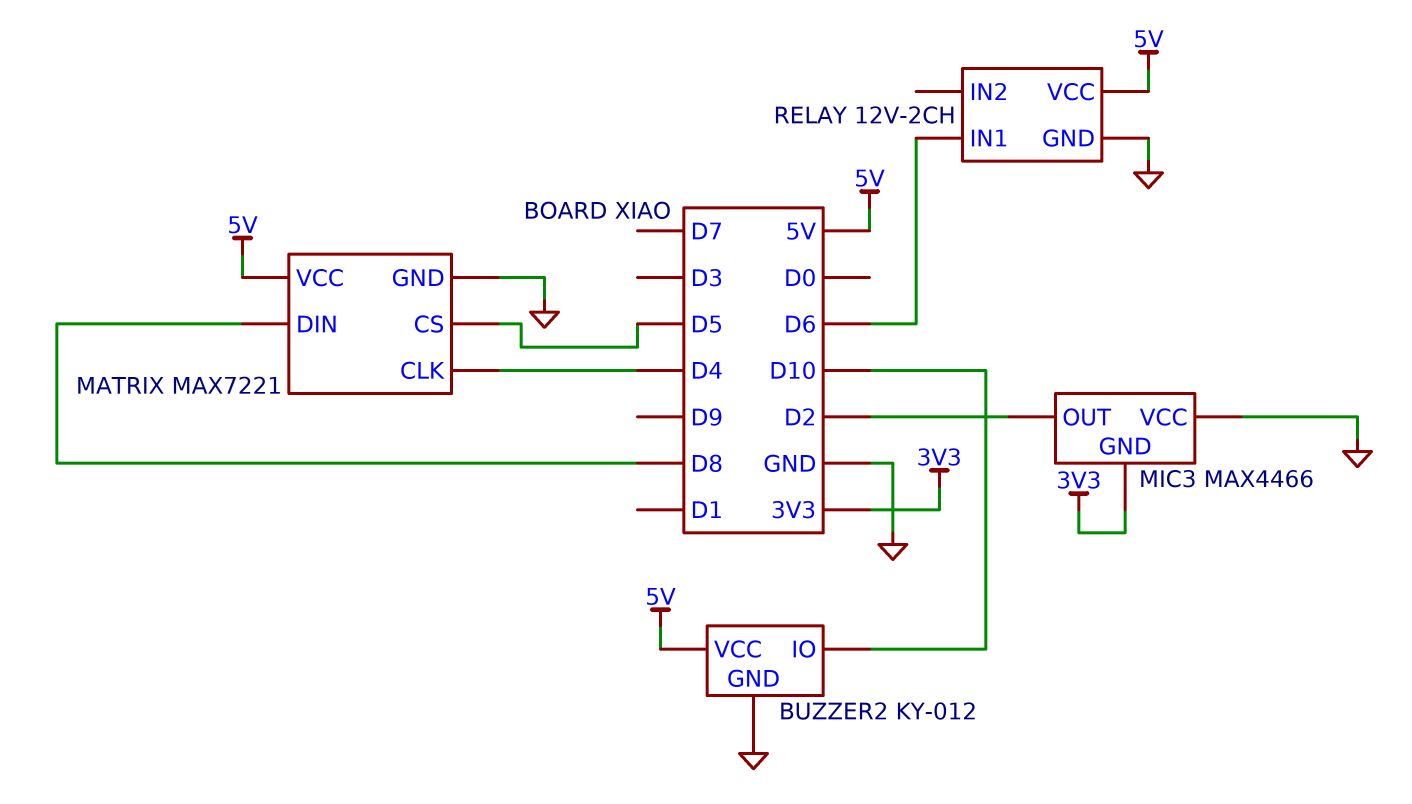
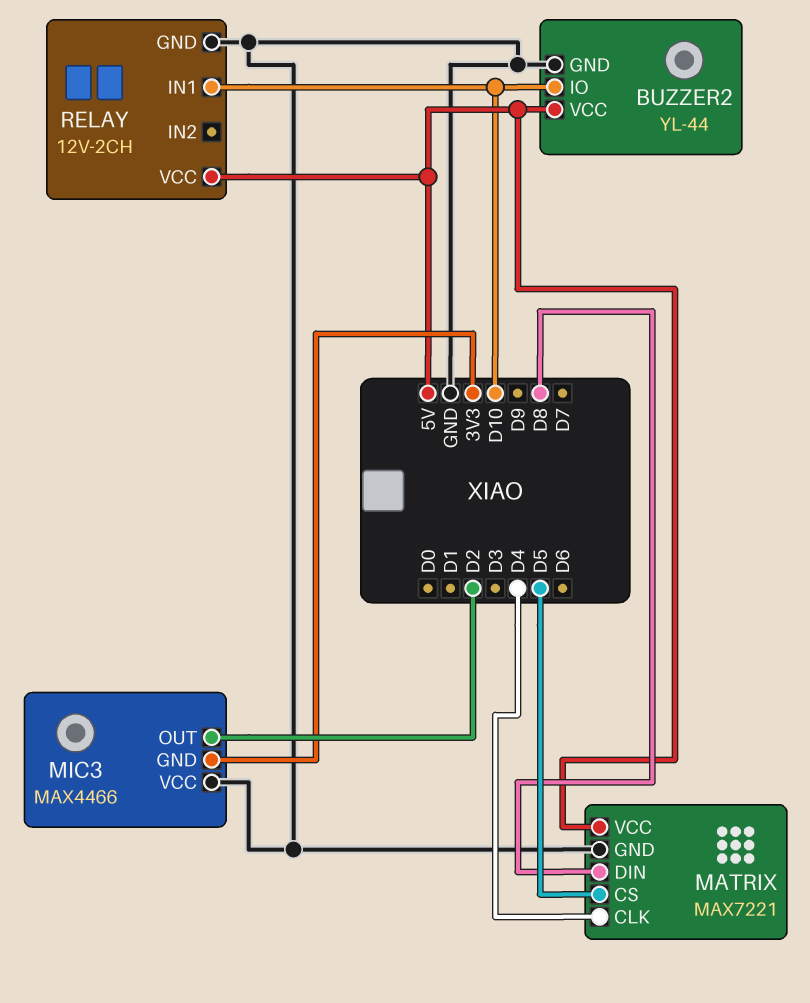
BUZZER2: KY-012 -> YL-44
RELAY pin IN1: D6 -> D10

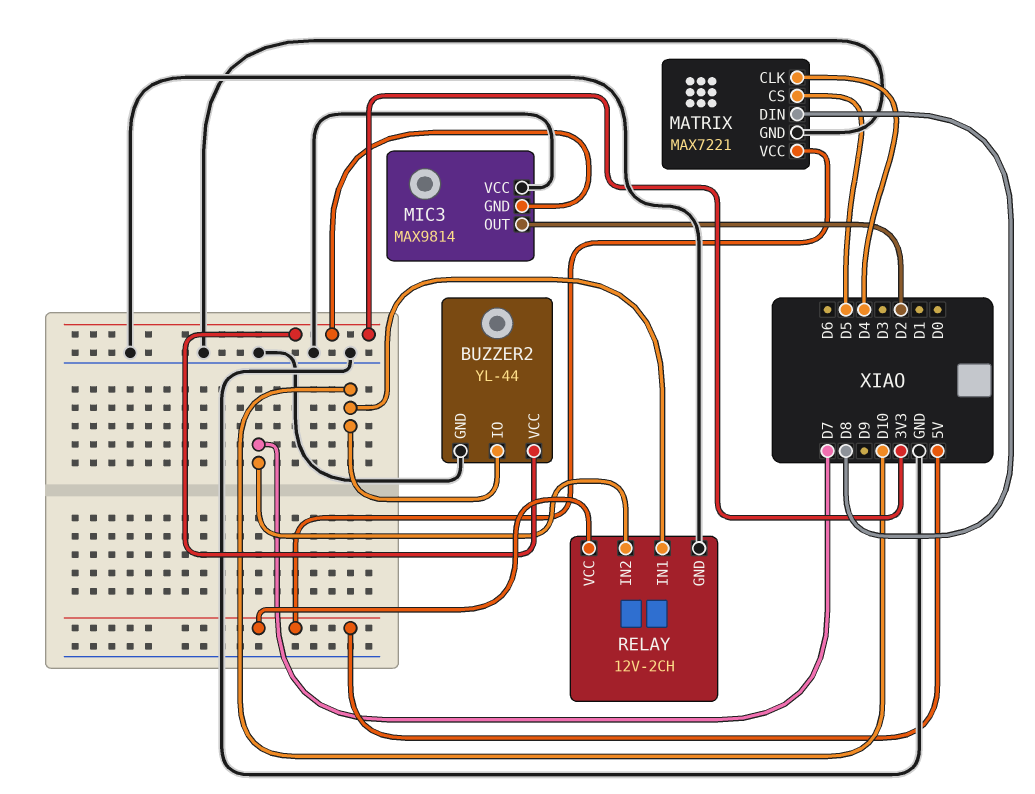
BUZZER2 pin VCC: 5V -> 3V3
MIC3: MAX4466 -> MAX9814
RELAY pin IN2: none -> D7

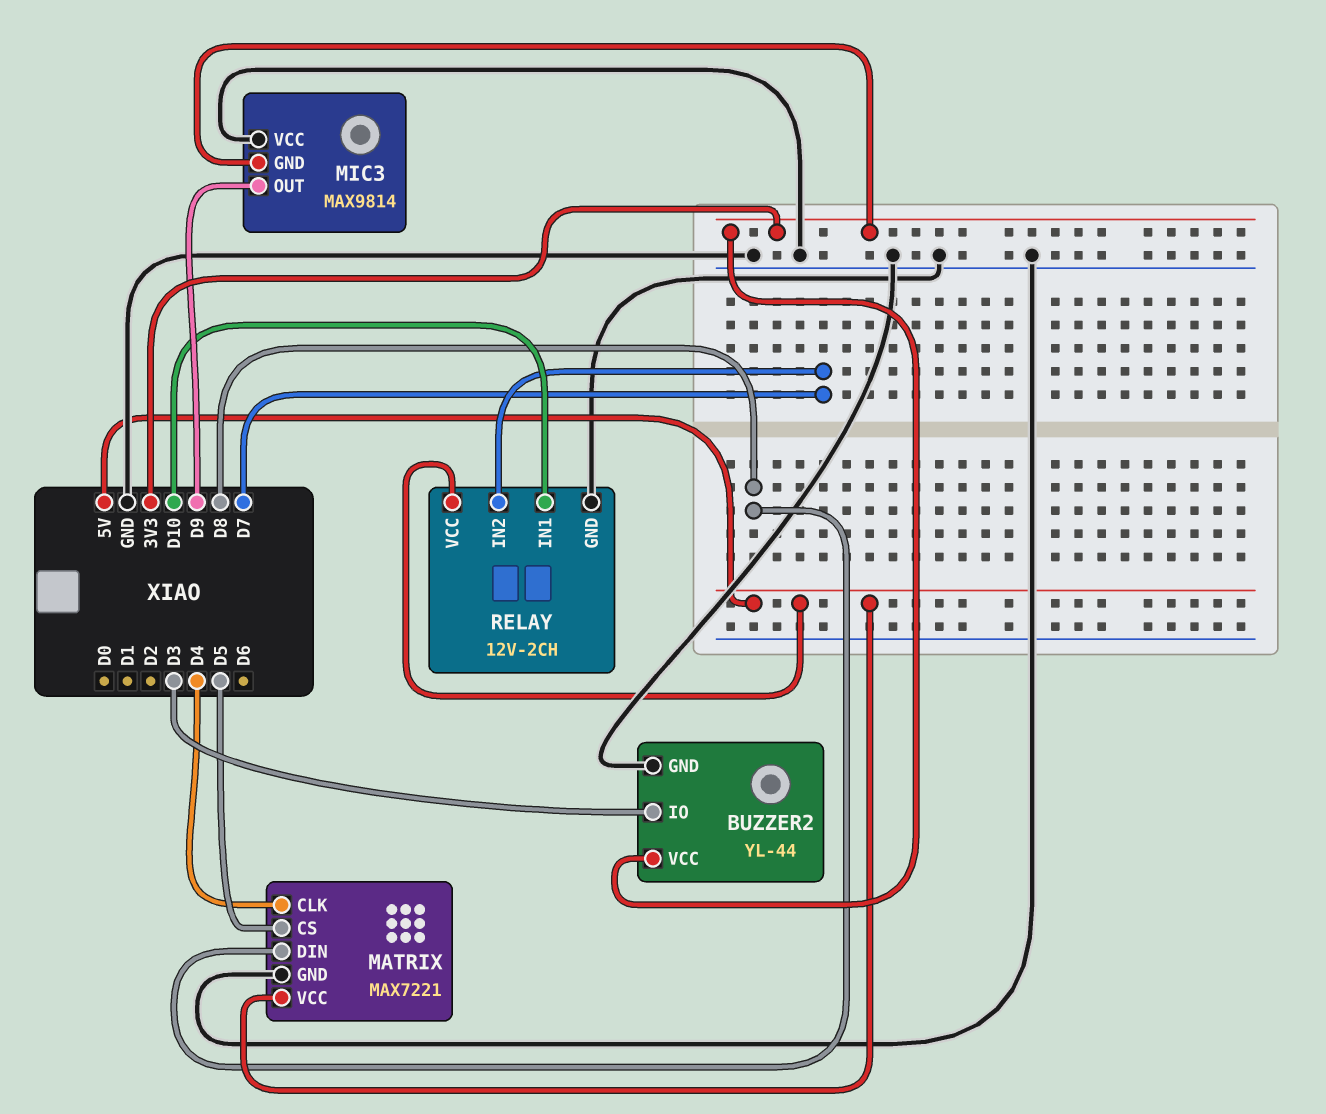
BUZZER2 pin IO: D10 -> D3
MIC3 pin OUT: D2 -> D9

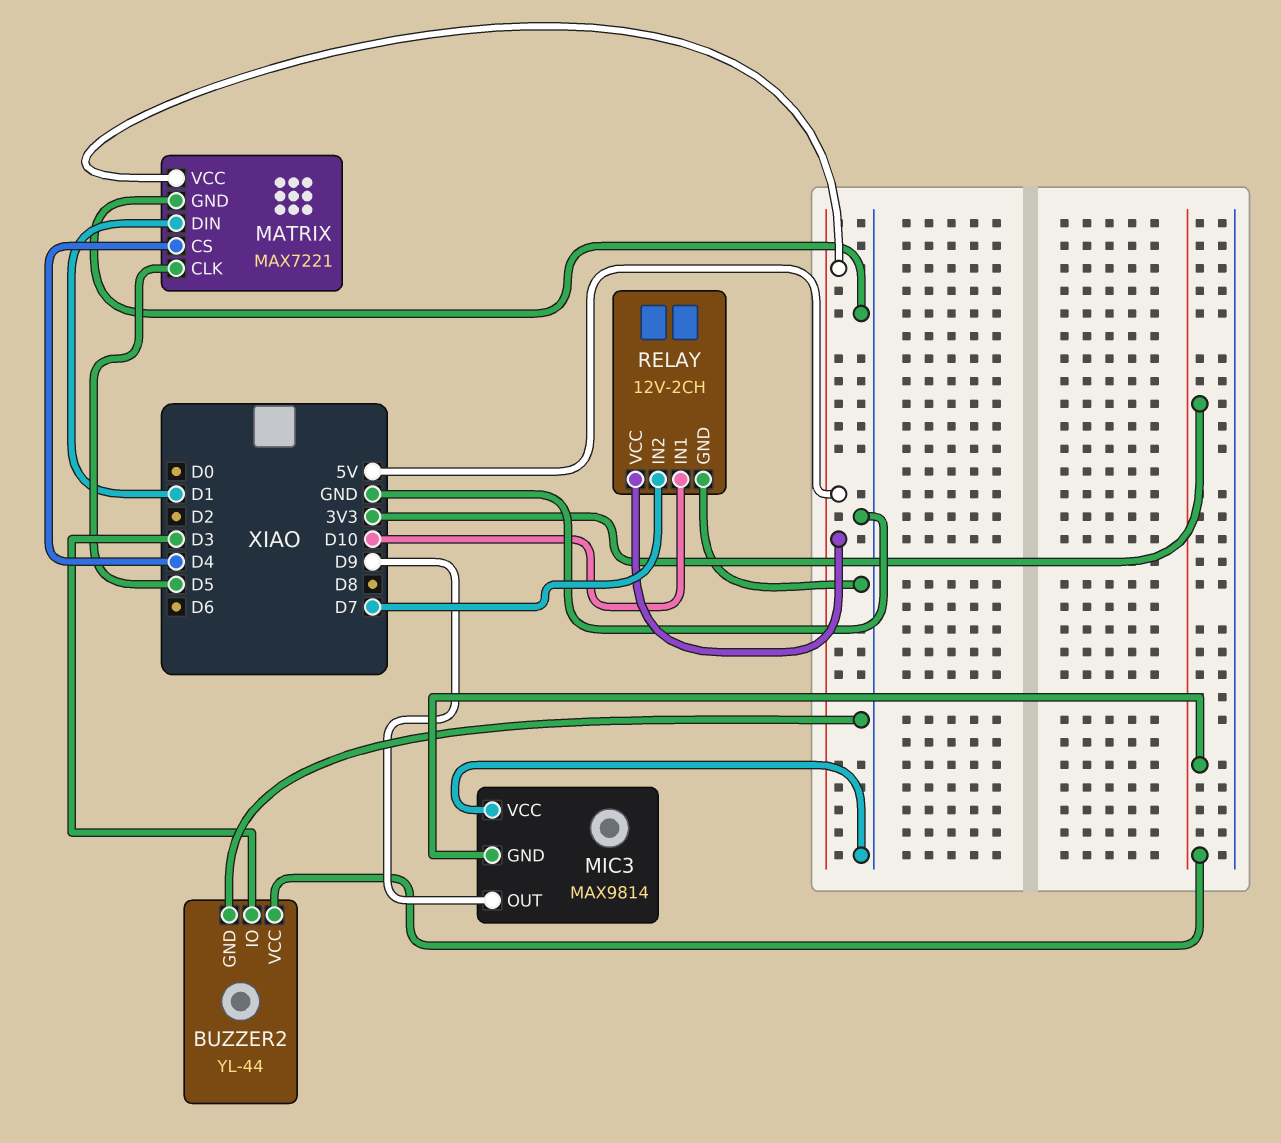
MATRIX pin CLK: D4 -> D5
MATRIX pin CS: D5 -> D4
MATRIX pin DIN: D8 -> D1

